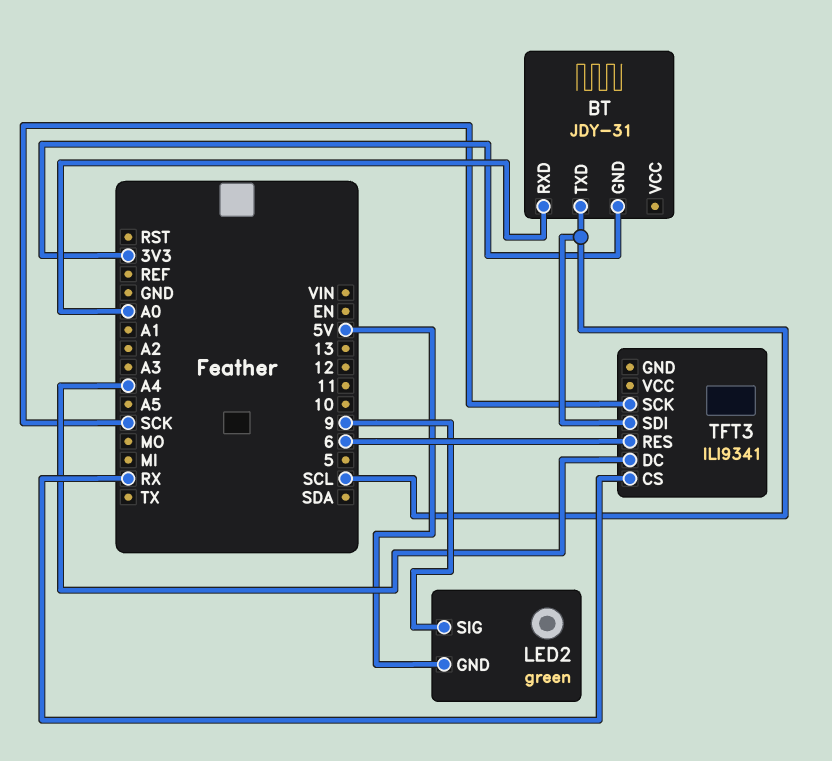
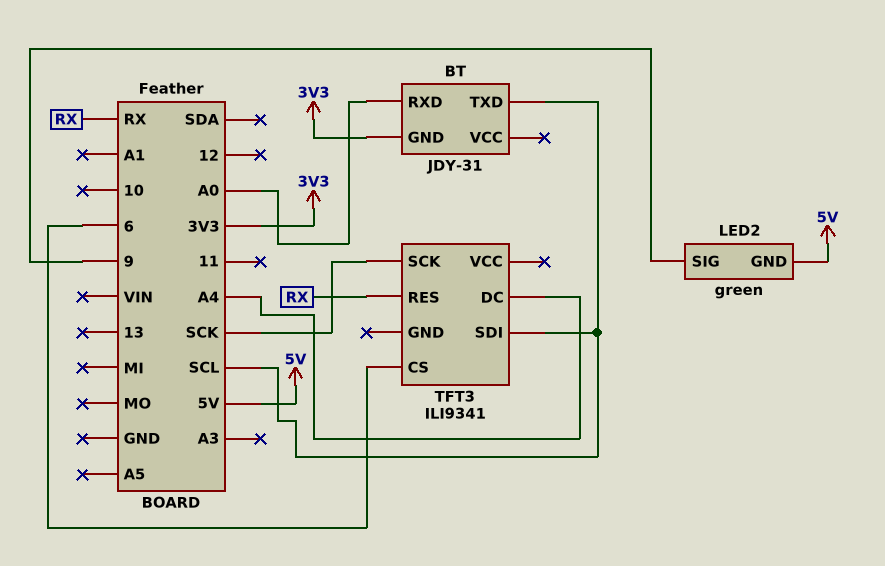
TFT3 pin CS: RX -> 6
TFT3 pin RES: 6 -> RX

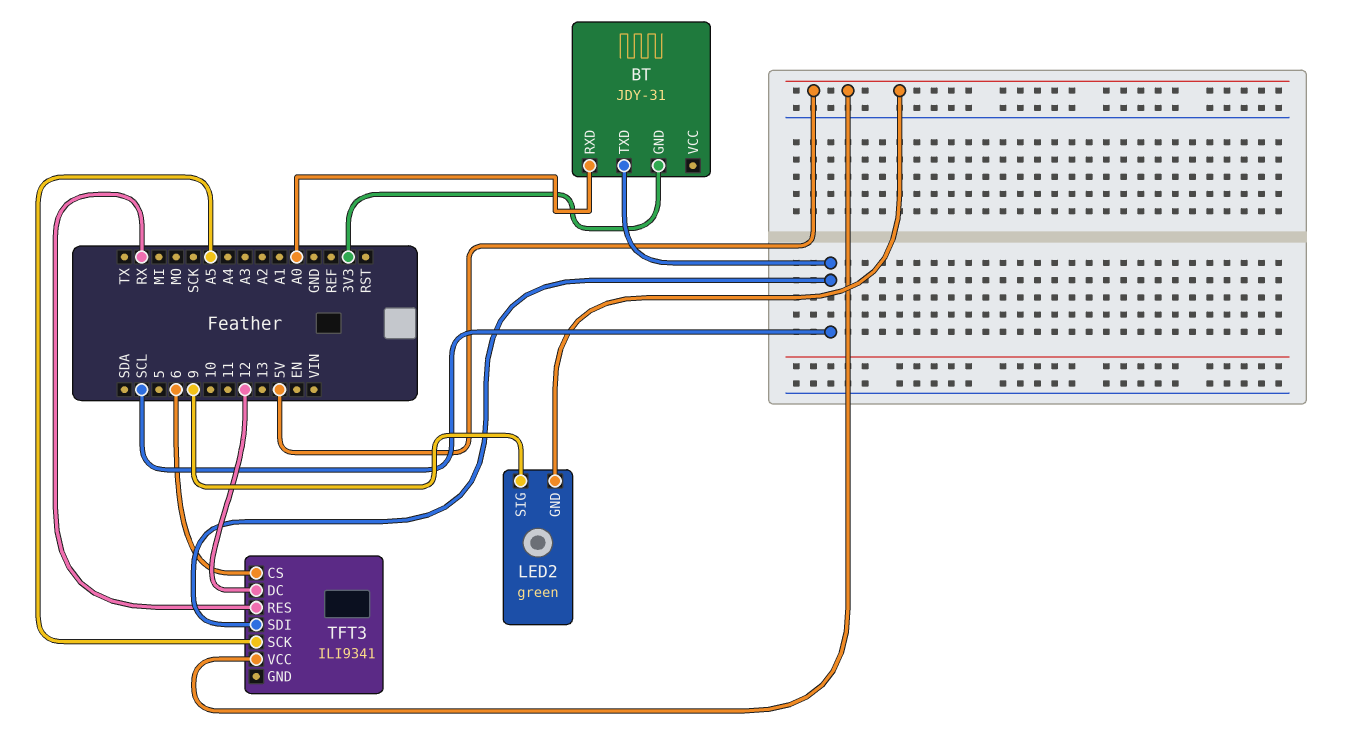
TFT3 pin DC: A4 -> 12
TFT3 pin SCK: SCK -> A5
TFT3 pin VCC: none -> 5V

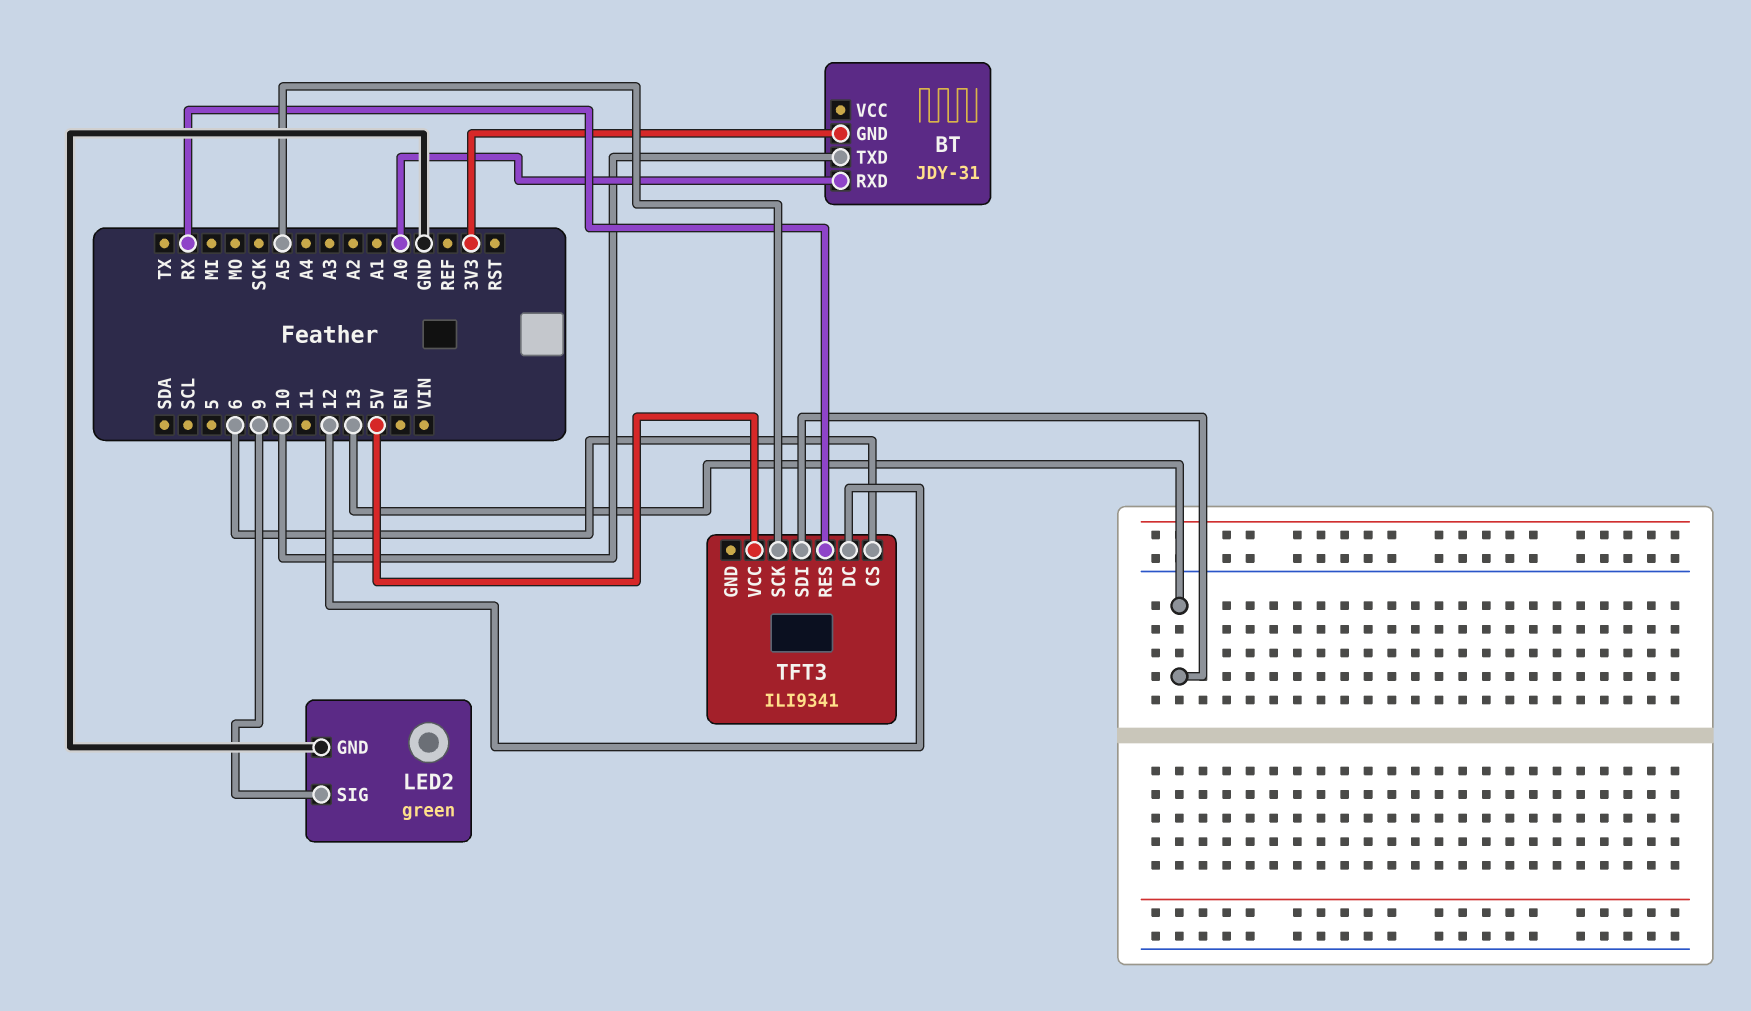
BT pin TXD: SCL -> 10
LED2 pin GND: 5V -> GND
TFT3 pin SDI: SCL -> 13

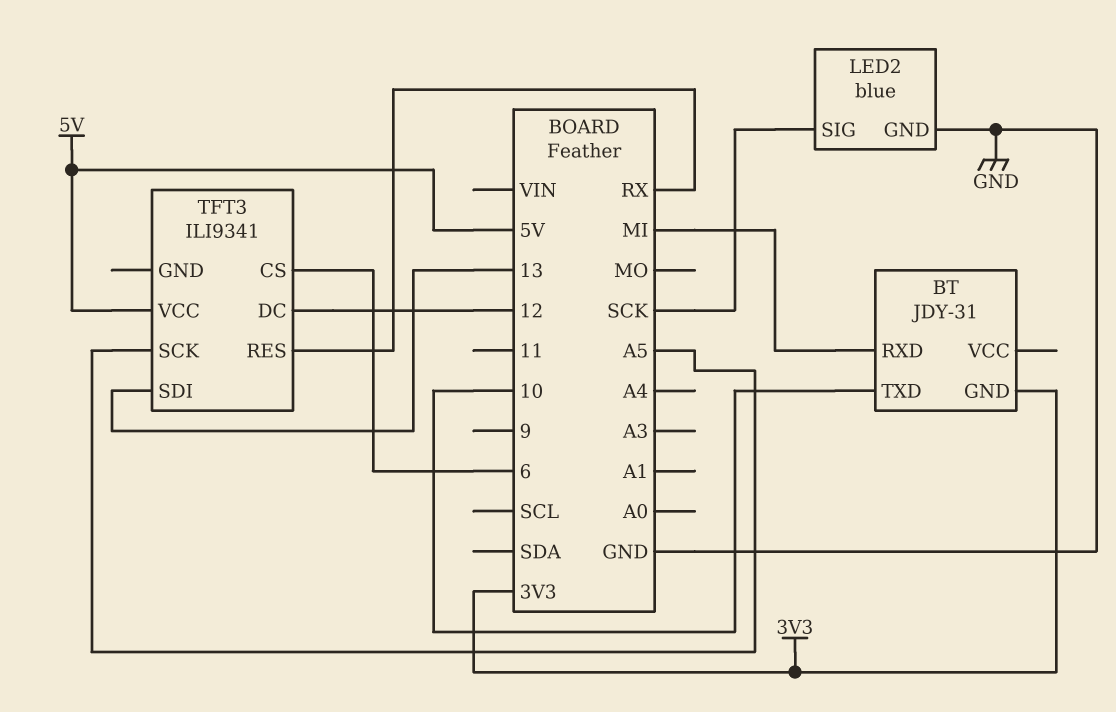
BT pin RXD: A0 -> MI
LED2: green -> blue
LED2 pin SIG: 9 -> SCK

